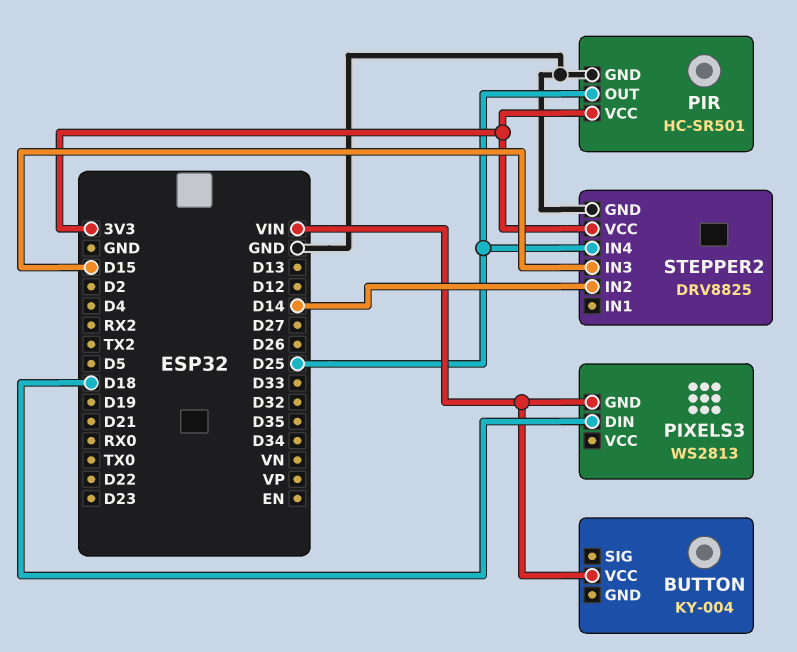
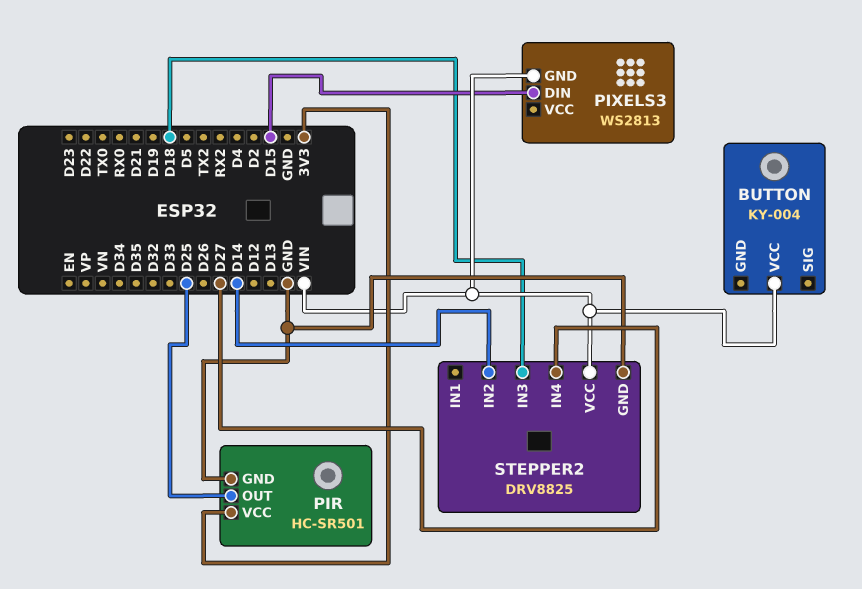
PIXELS3 pin DIN: D18 -> D15
STEPPER2 pin IN3: D15 -> D18
STEPPER2 pin IN4: D25 -> D27
STEPPER2 pin VCC: 3V3 -> VIN

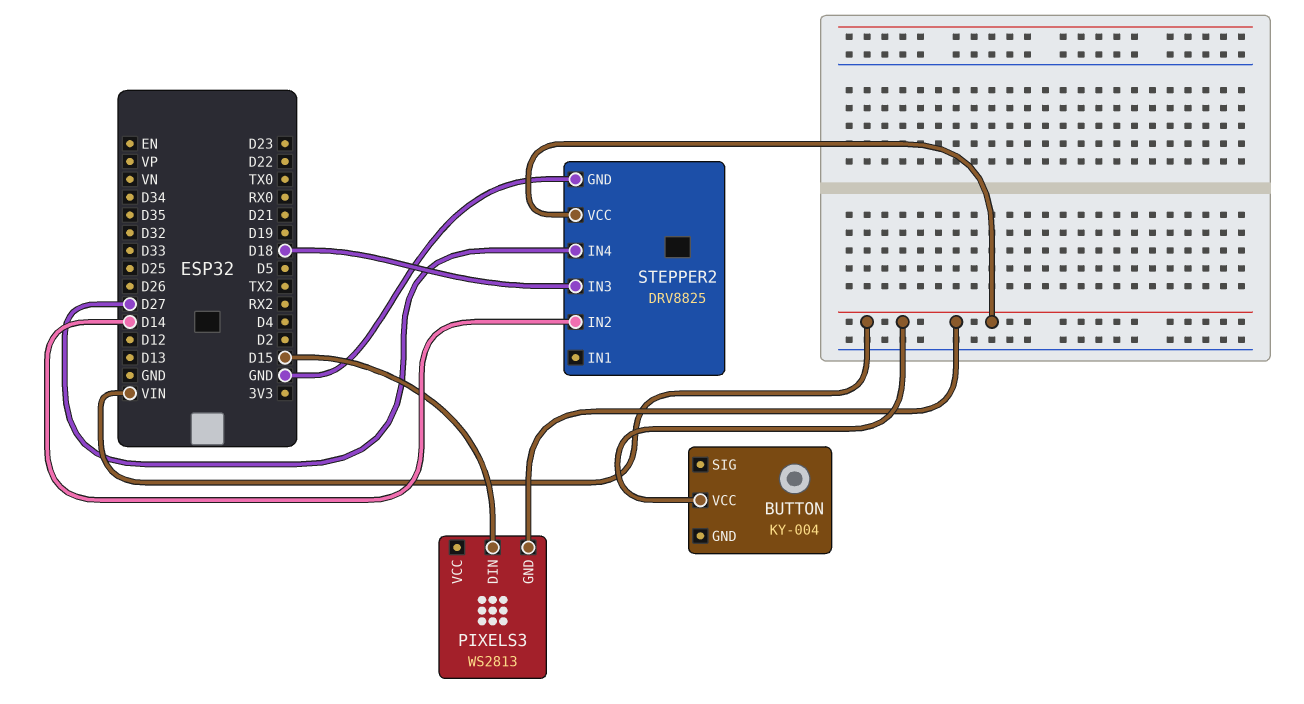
PIR: HC-SR501 -> none
PIR pin GND: GND -> none
PIR pin OUT: D25 -> none
PIR pin VCC: 3V3 -> none

